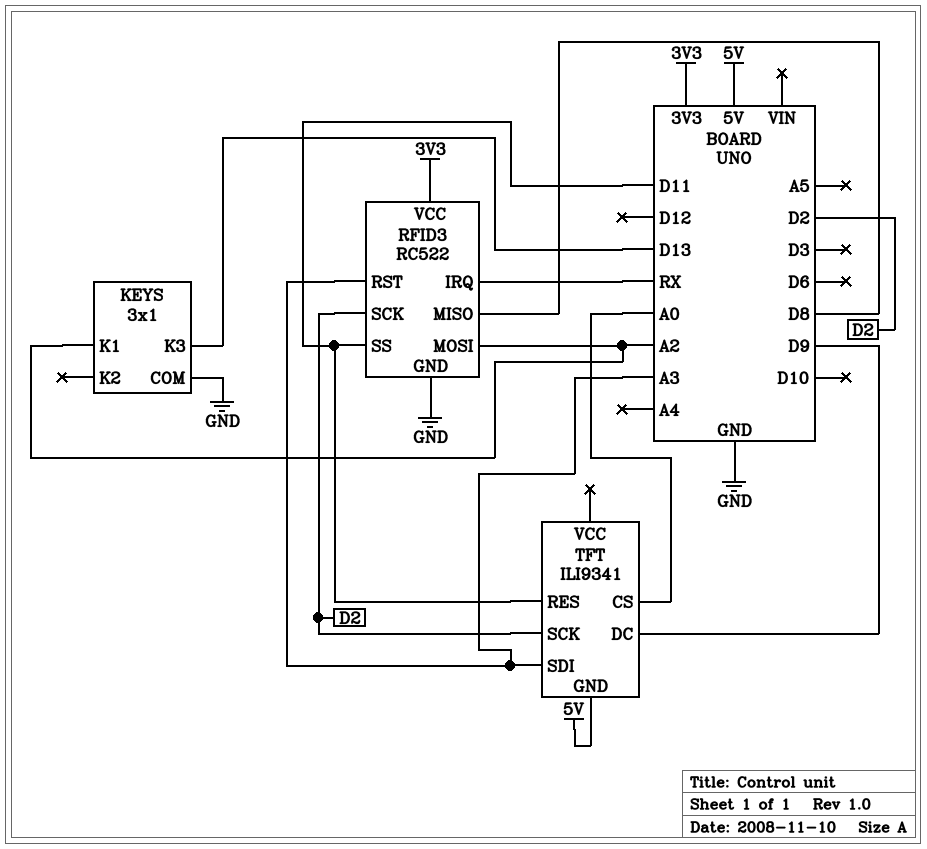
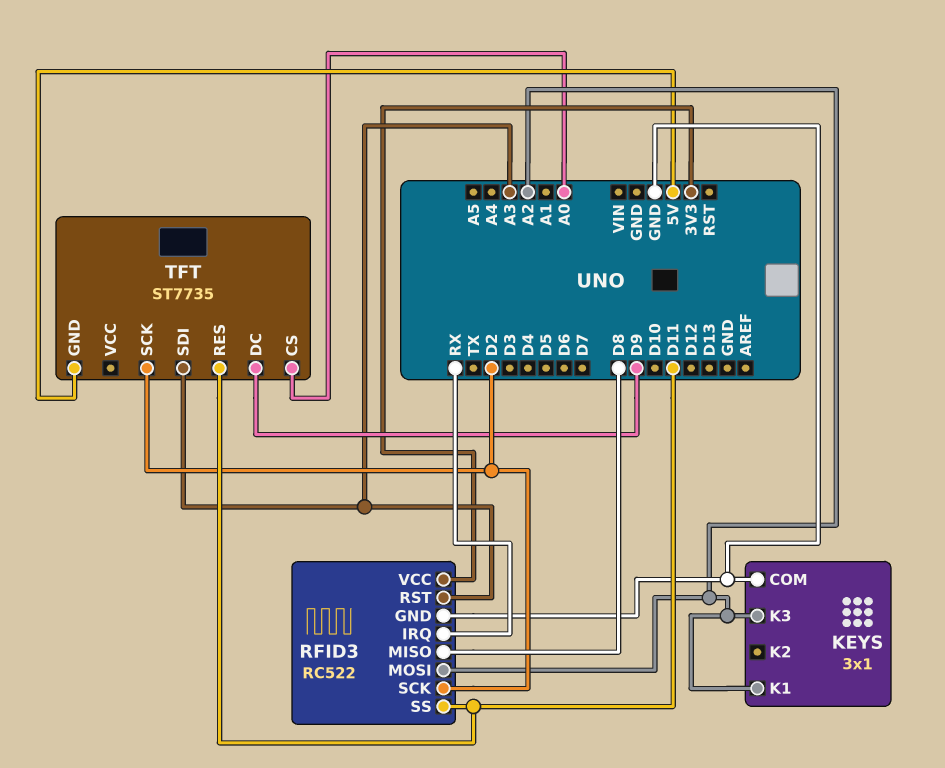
KEYS pin K3: D13 -> A2
TFT: ILI9341 -> ST7735

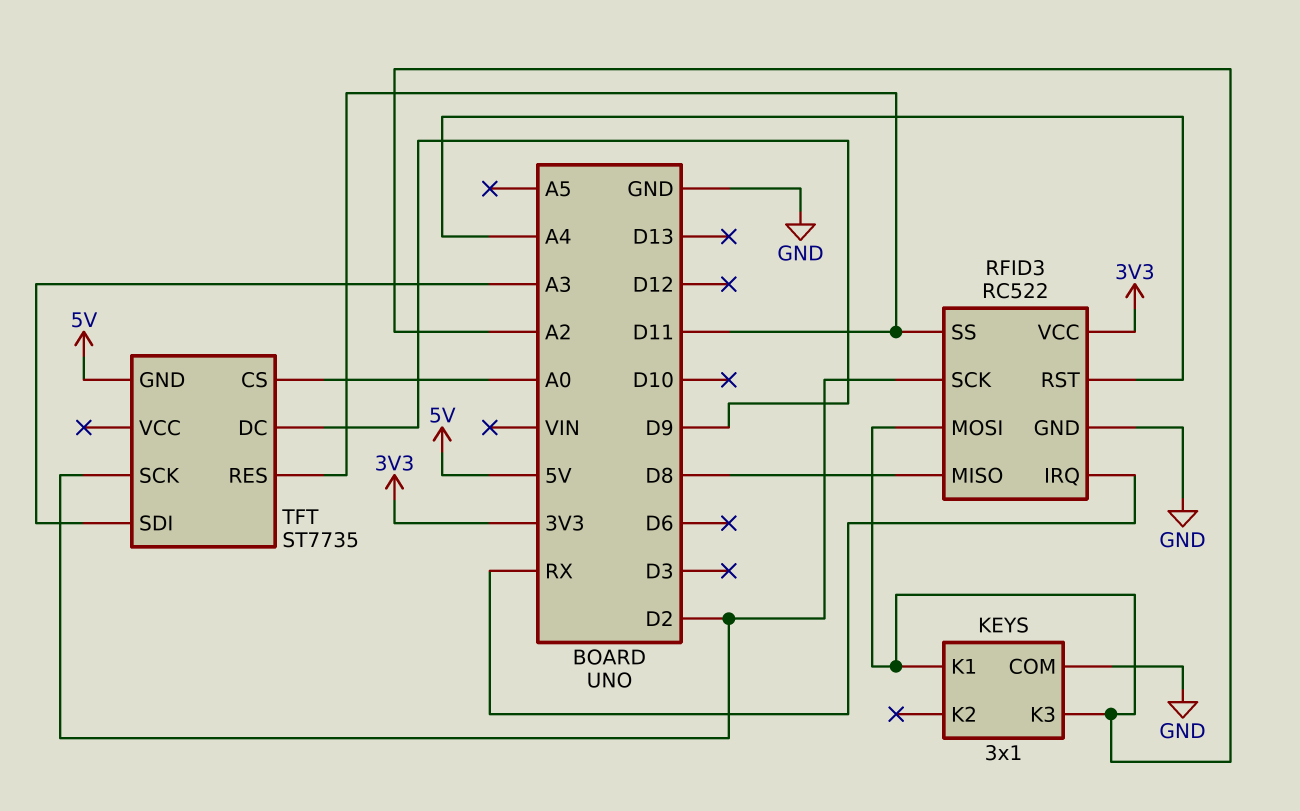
RFID3 pin RST: A3 -> A4

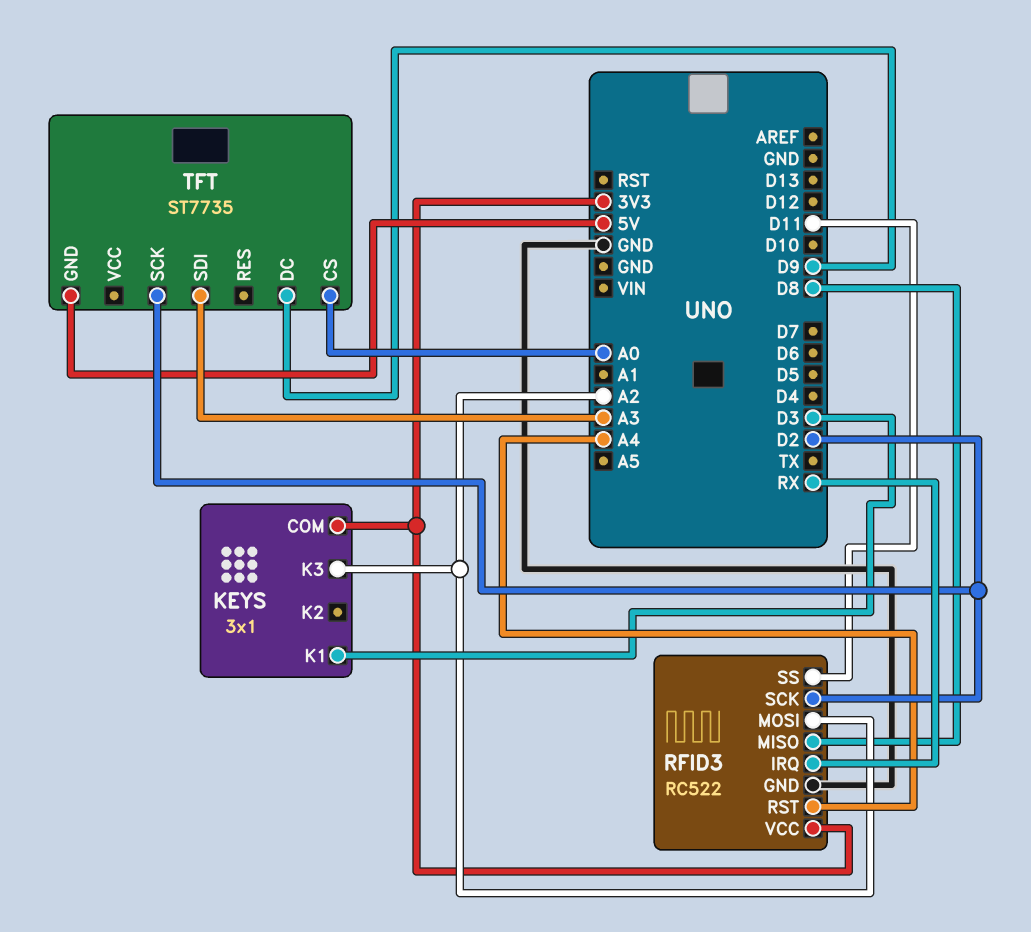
KEYS pin COM: GND -> 3V3
KEYS pin K1: A2 -> D3
TFT pin RES: D11 -> none

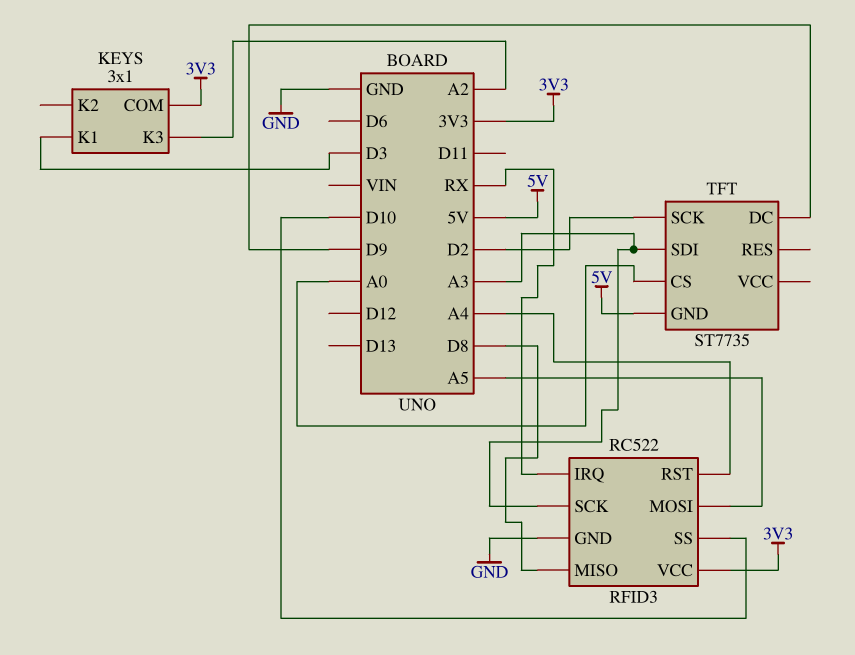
RFID3 pin MOSI: A2 -> A5
RFID3 pin SCK: D2 -> A3
RFID3 pin SS: D11 -> D10

